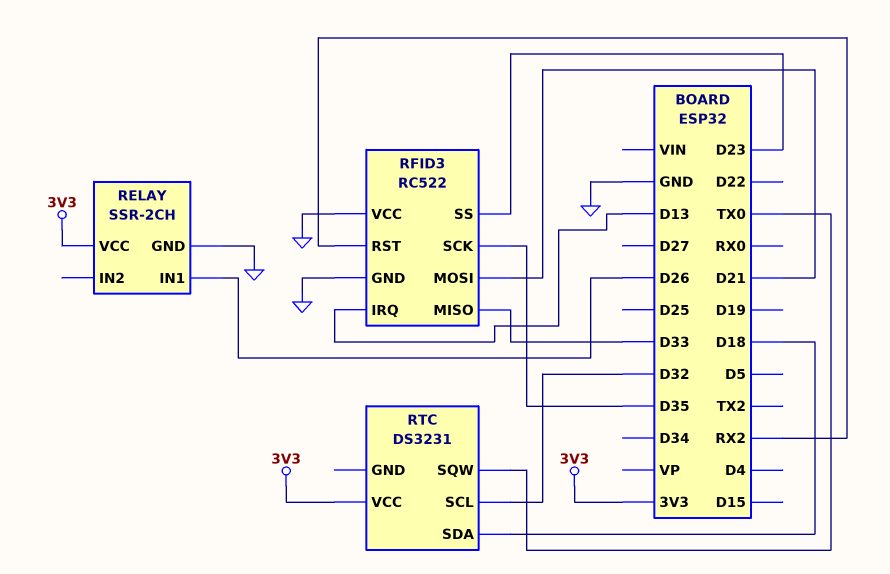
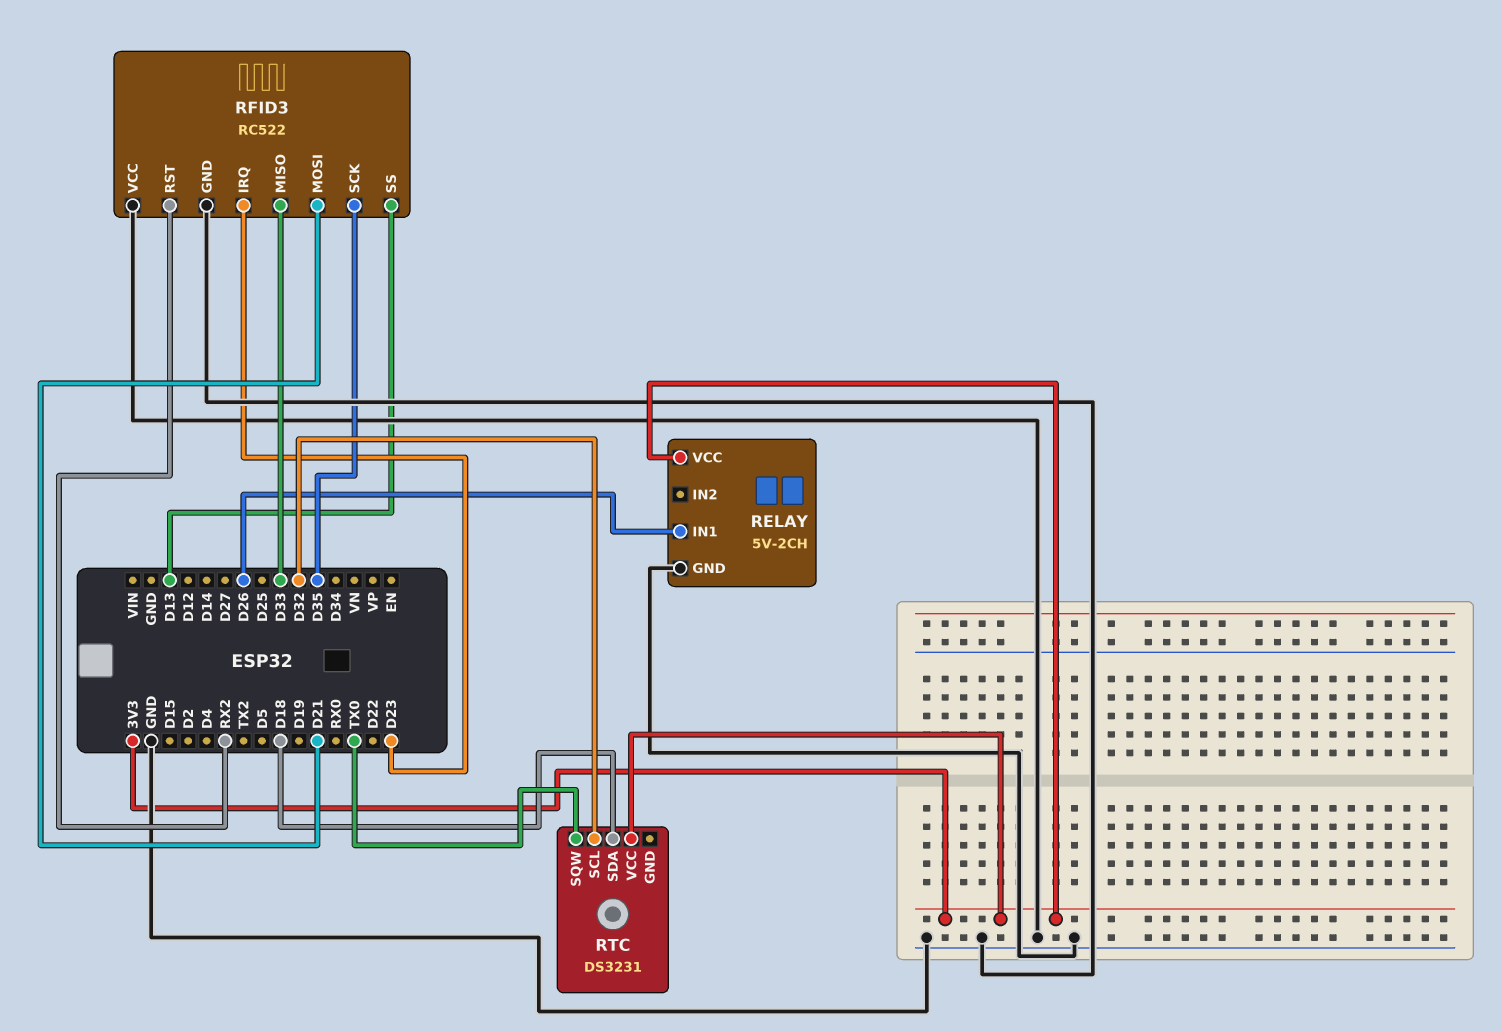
RELAY: SSR-2CH -> 5V-2CH
RFID3 pin IRQ: D13 -> D23
RFID3 pin SS: D23 -> D13

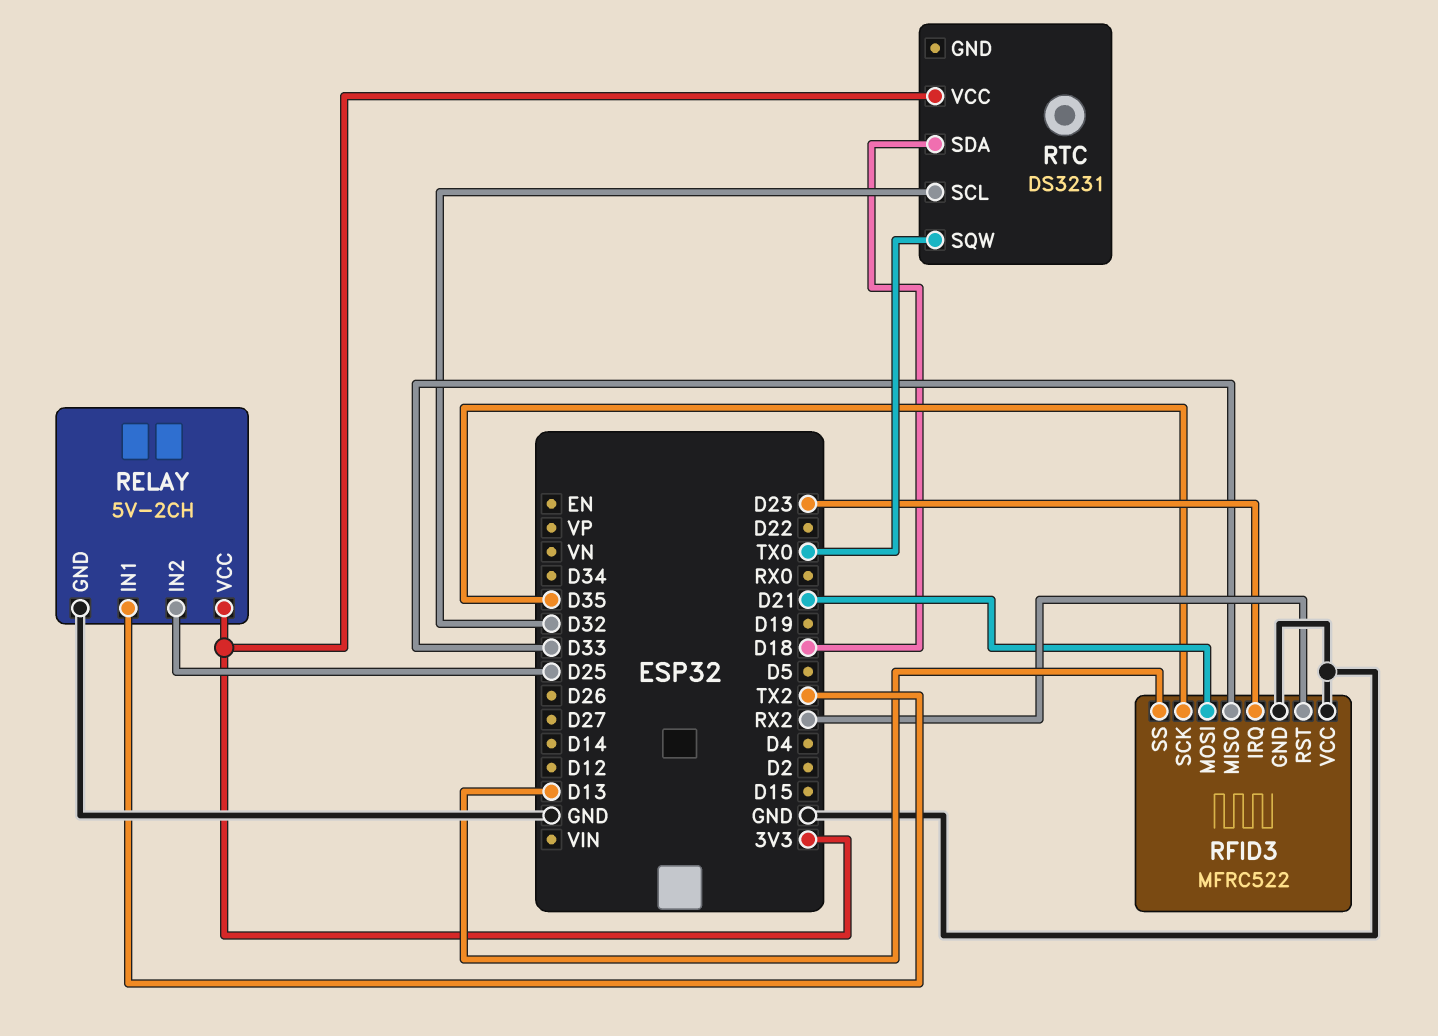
RELAY pin IN1: D26 -> TX2
RELAY pin IN2: none -> D25
RFID3: RC522 -> MFRC522

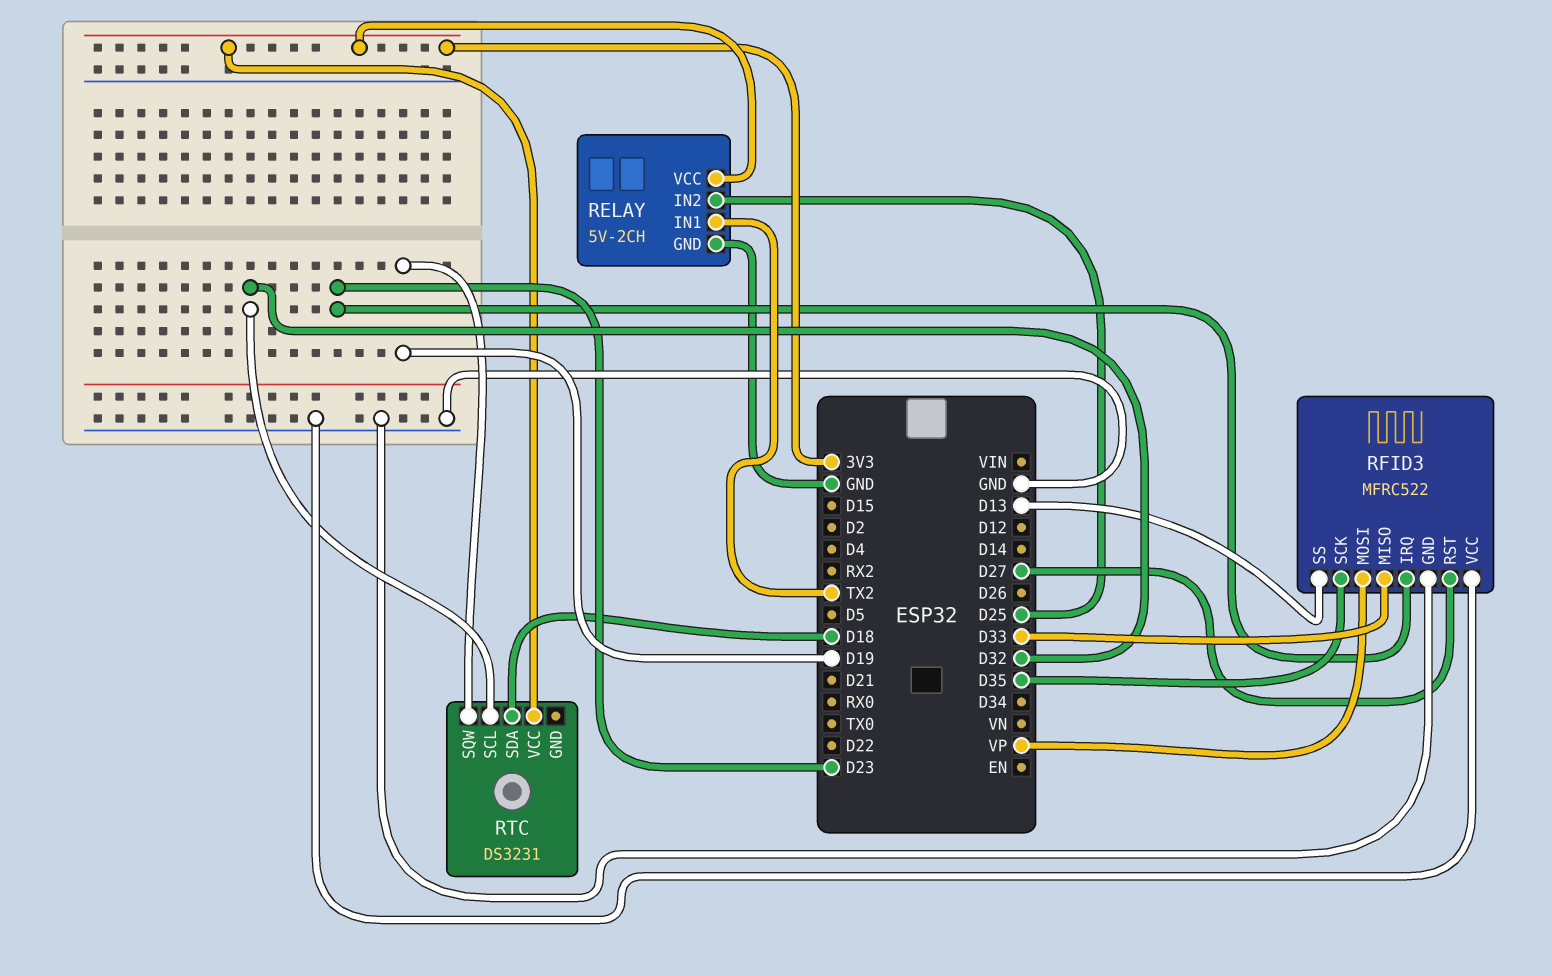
RFID3 pin MOSI: D21 -> VP
RFID3 pin RST: RX2 -> D27
RTC pin SQW: TX0 -> D19

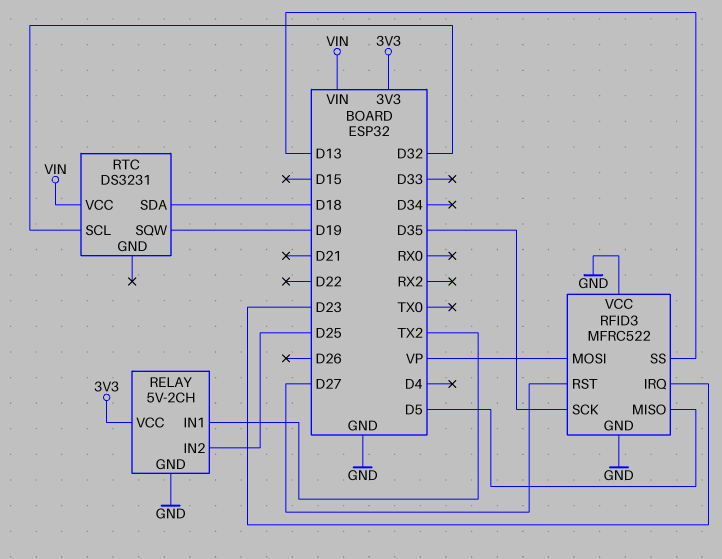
RFID3 pin MISO: D33 -> D5
RTC pin VCC: 3V3 -> VIN

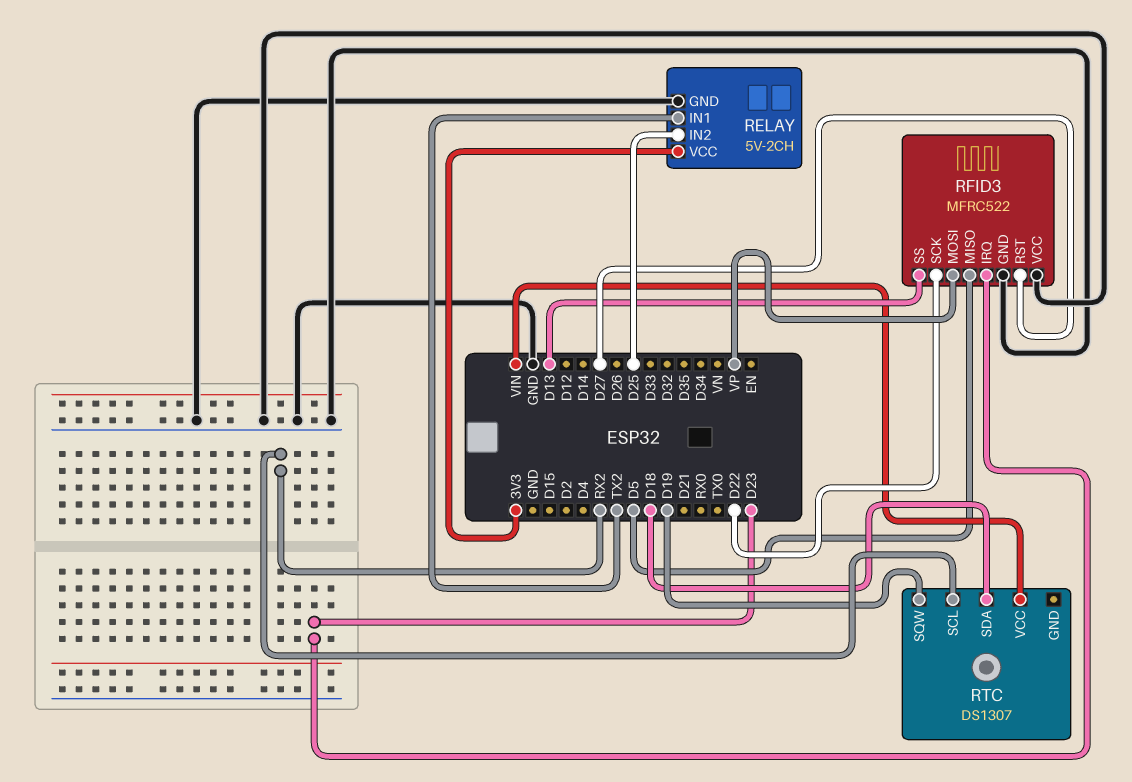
RFID3 pin SCK: D35 -> D22
RTC: DS3231 -> DS1307
RTC pin SCL: D32 -> RX2

